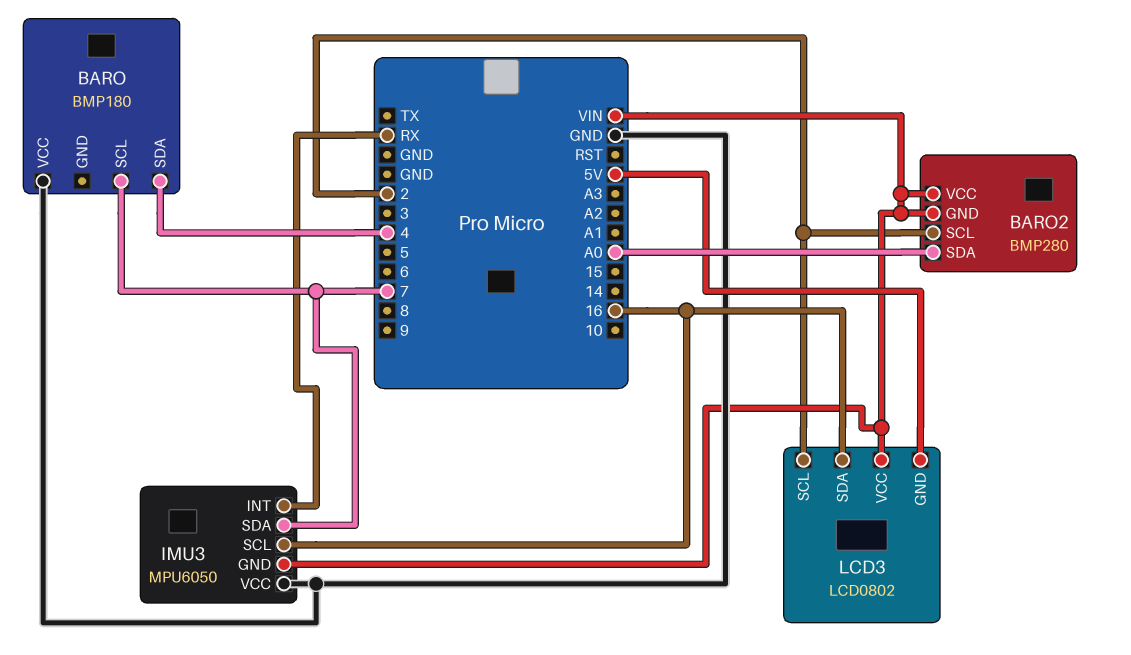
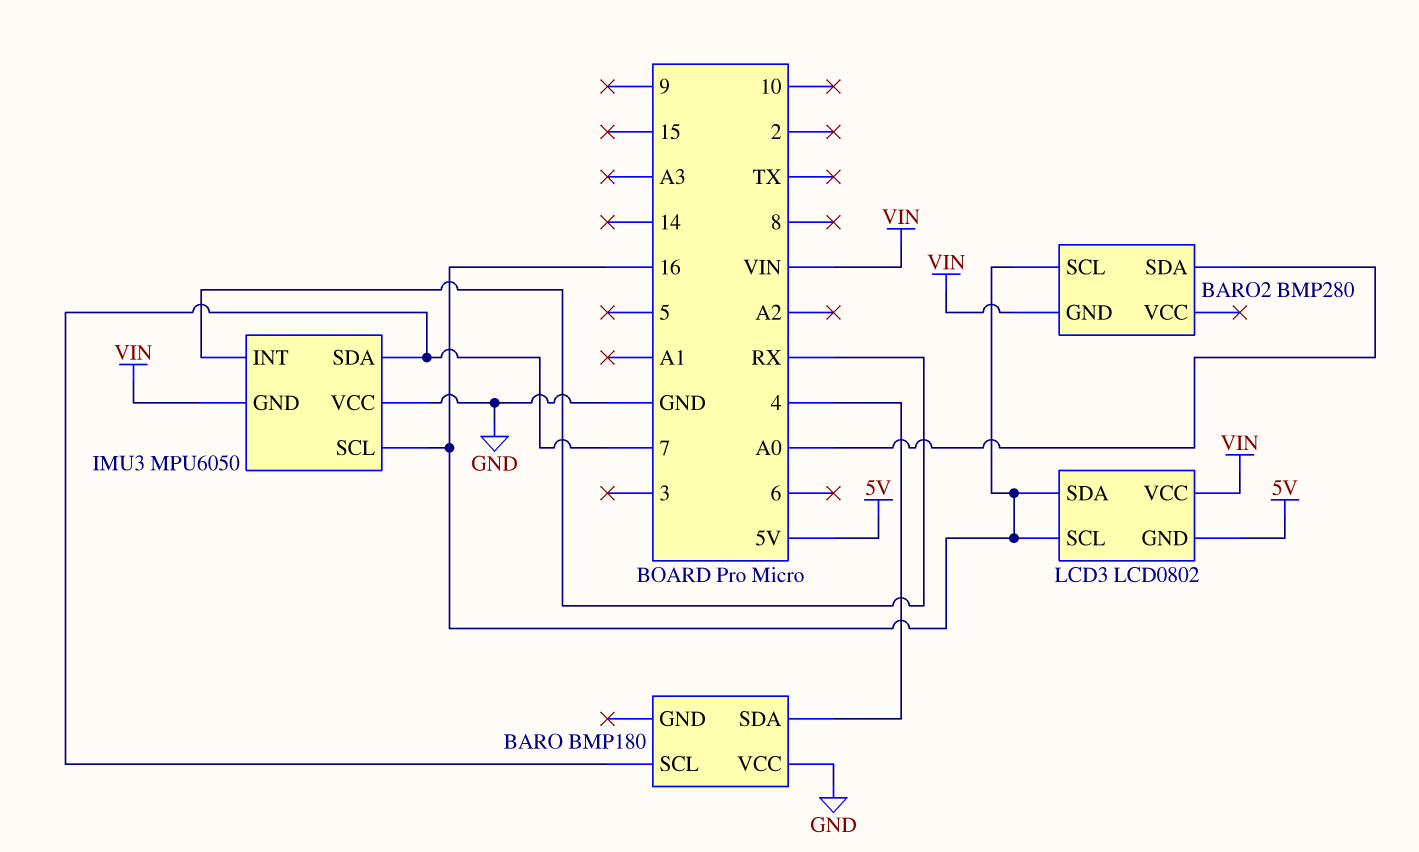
BARO2 pin SCL: 2 -> 16
BARO2 pin VCC: VIN -> none
LCD3 pin SCL: 2 -> 16

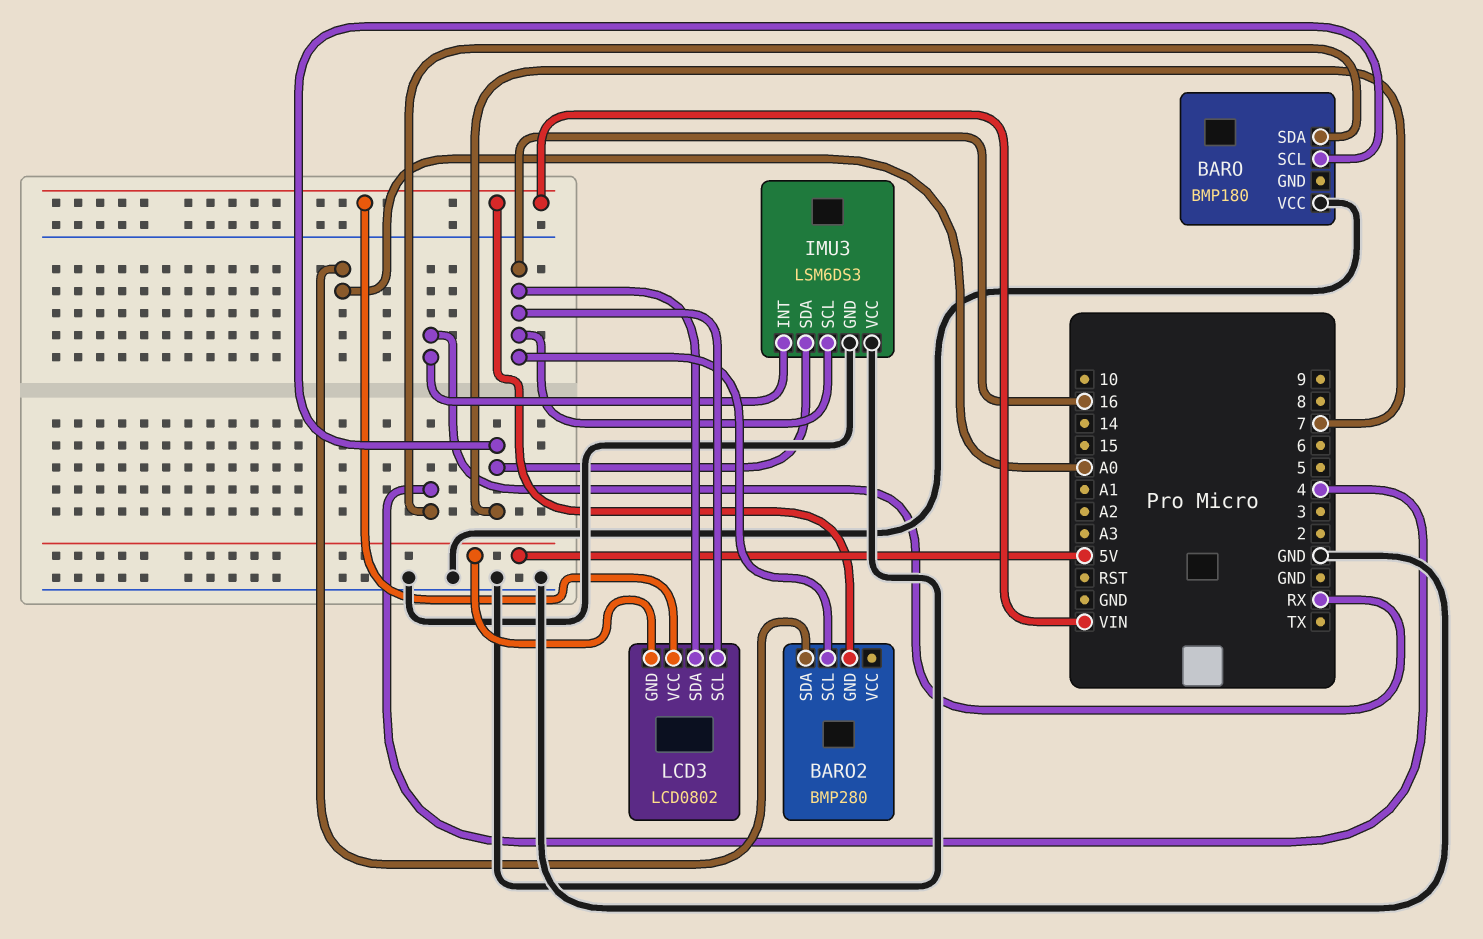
IMU3: MPU6050 -> LSM6DS3
IMU3 pin GND: VIN -> GND

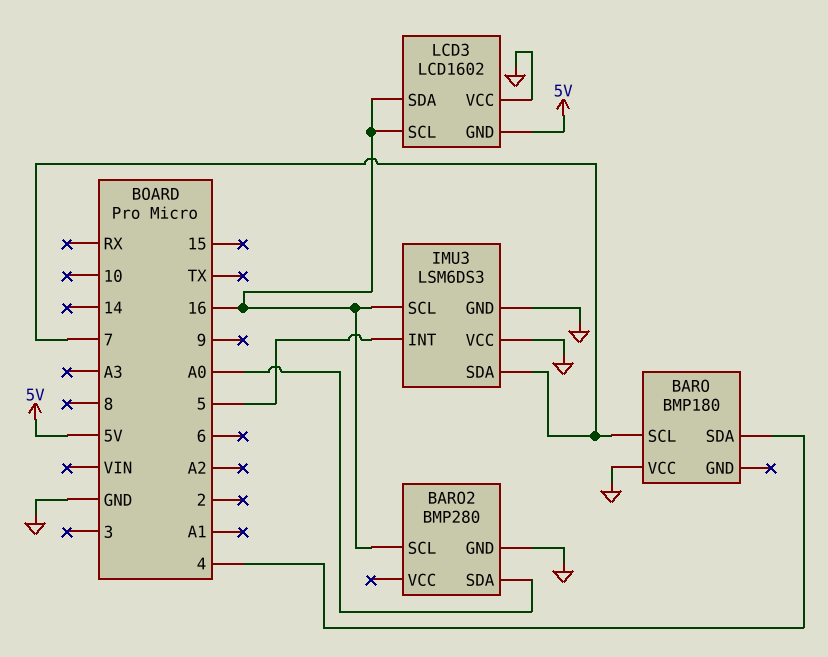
BARO2 pin GND: VIN -> GND
IMU3 pin INT: RX -> 5
LCD3: LCD0802 -> LCD1602
LCD3 pin VCC: VIN -> GND

